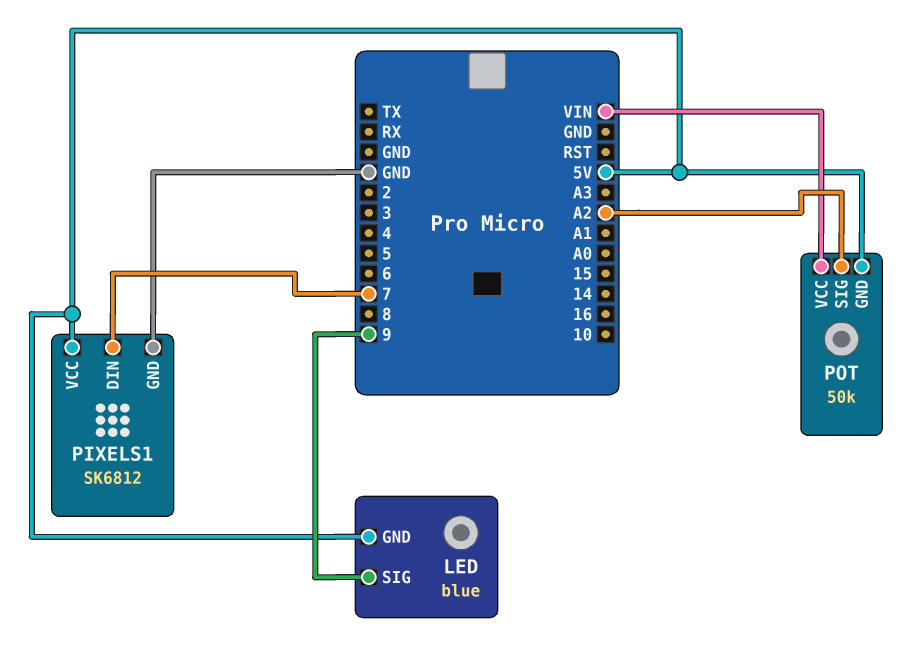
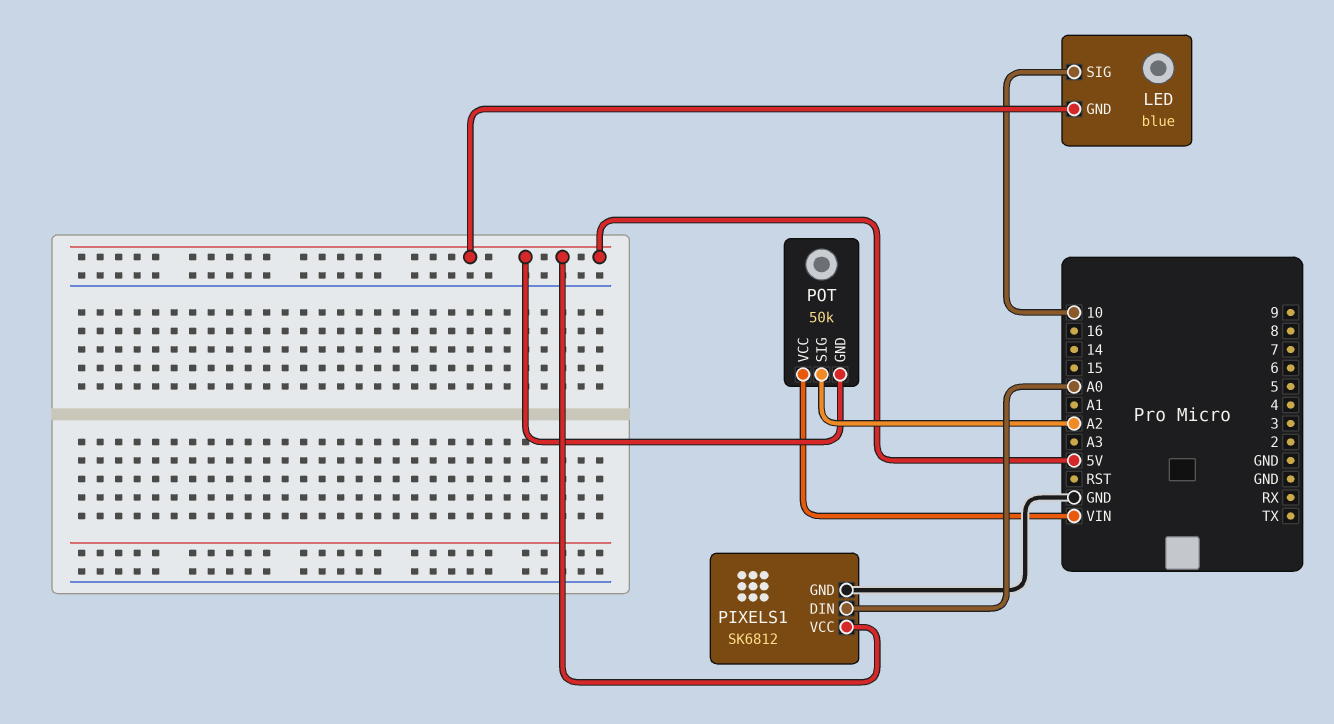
LED pin SIG: 9 -> 10
PIXELS1 pin DIN: 7 -> A0

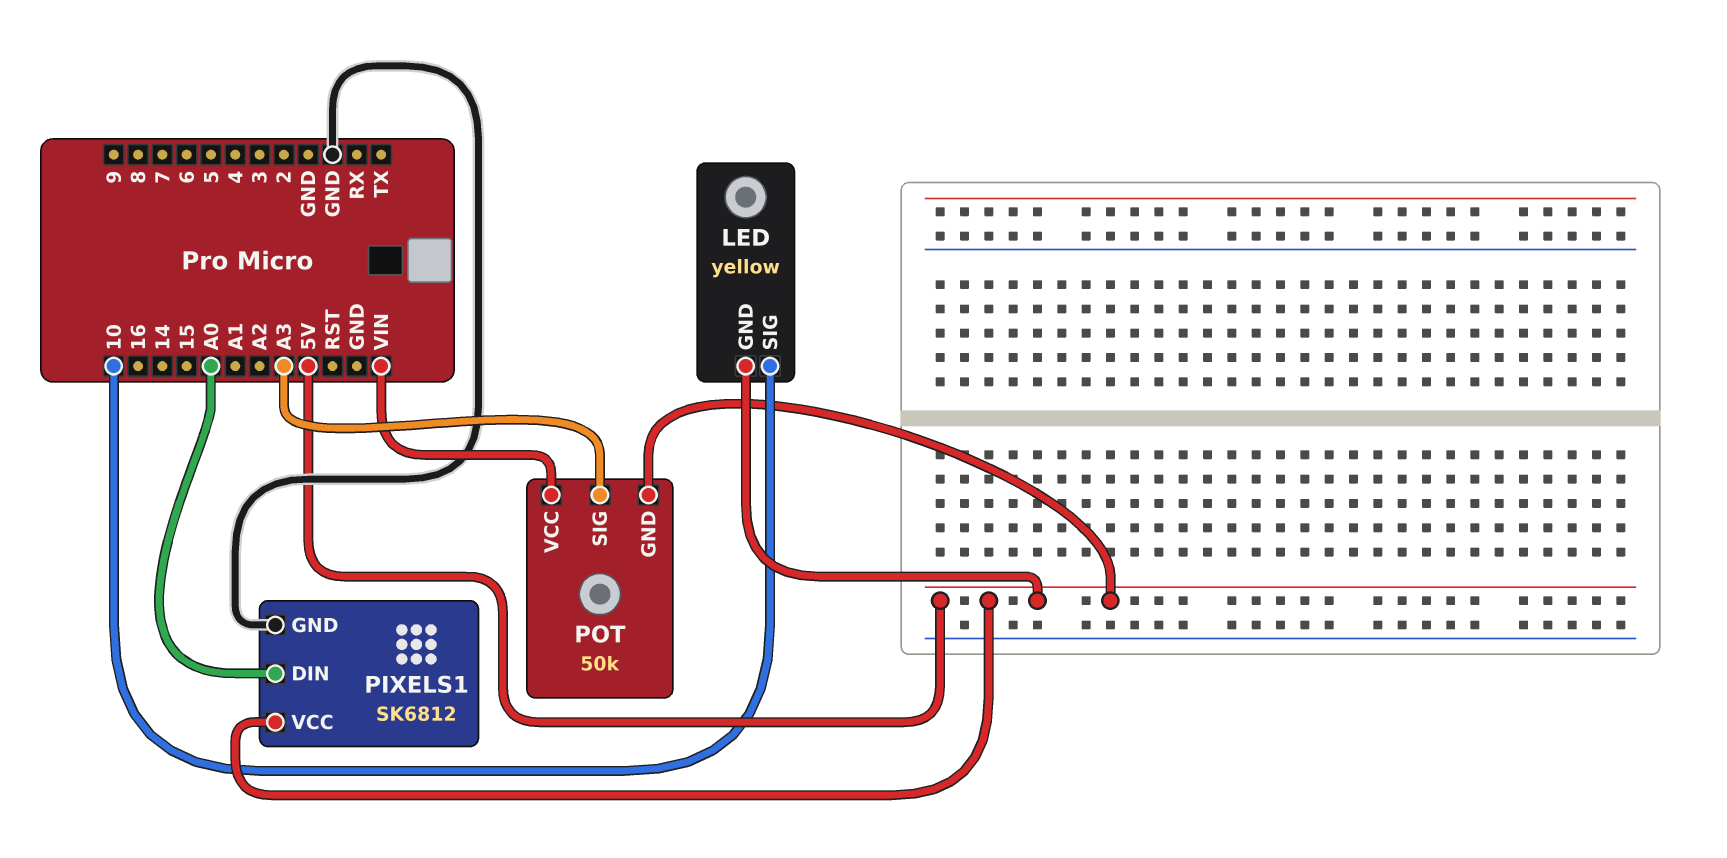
LED: blue -> yellow
POT pin SIG: A2 -> A3

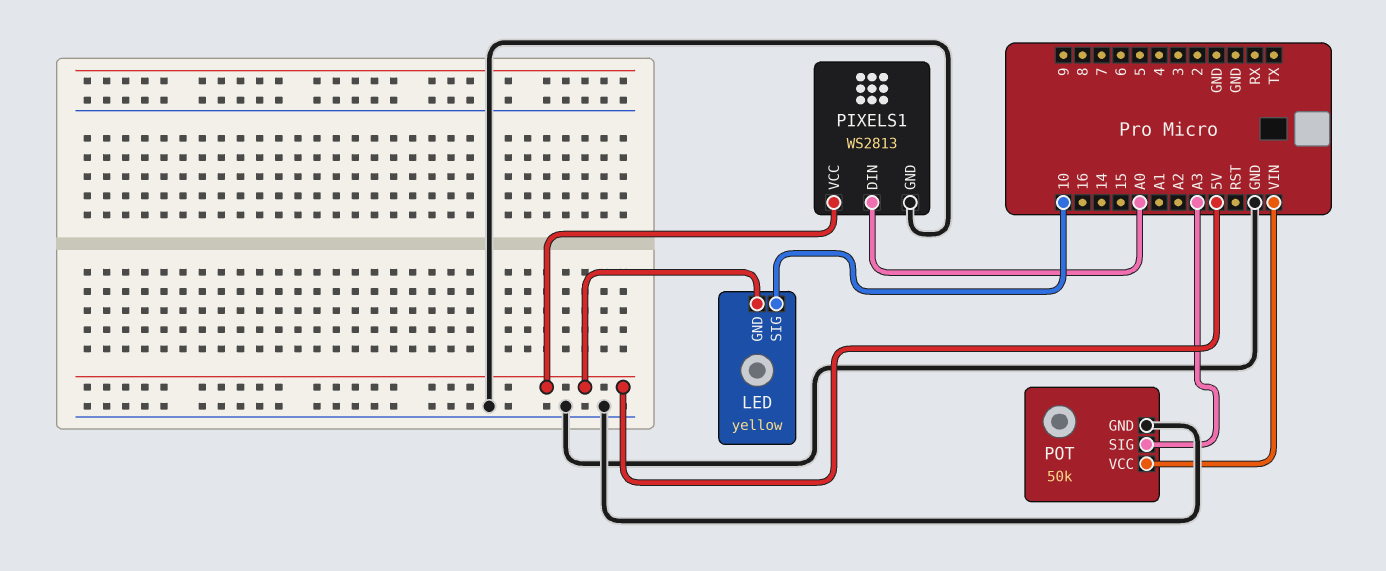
PIXELS1: SK6812 -> WS2813
POT pin GND: 5V -> GND

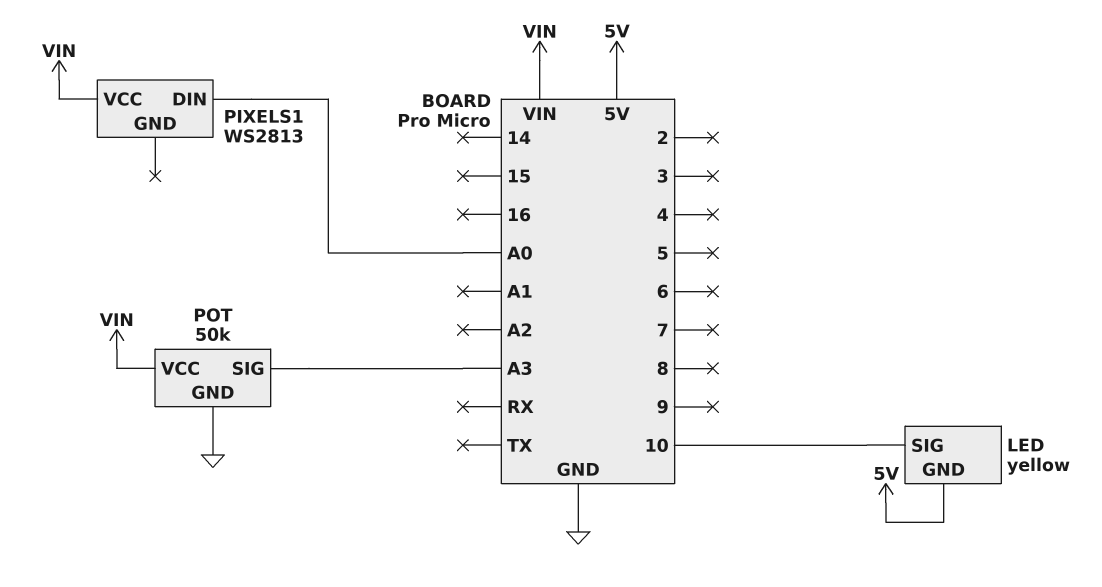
PIXELS1 pin GND: GND -> none
PIXELS1 pin VCC: 5V -> VIN

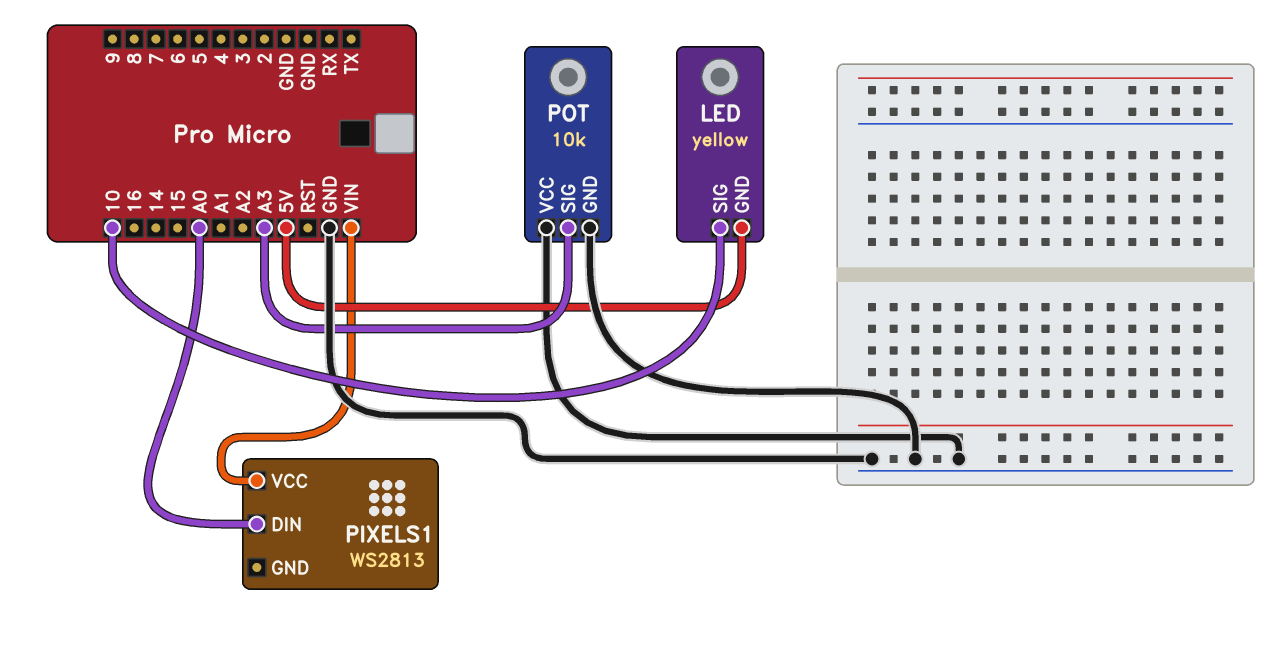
POT: 50k -> 10k
POT pin VCC: VIN -> GND

